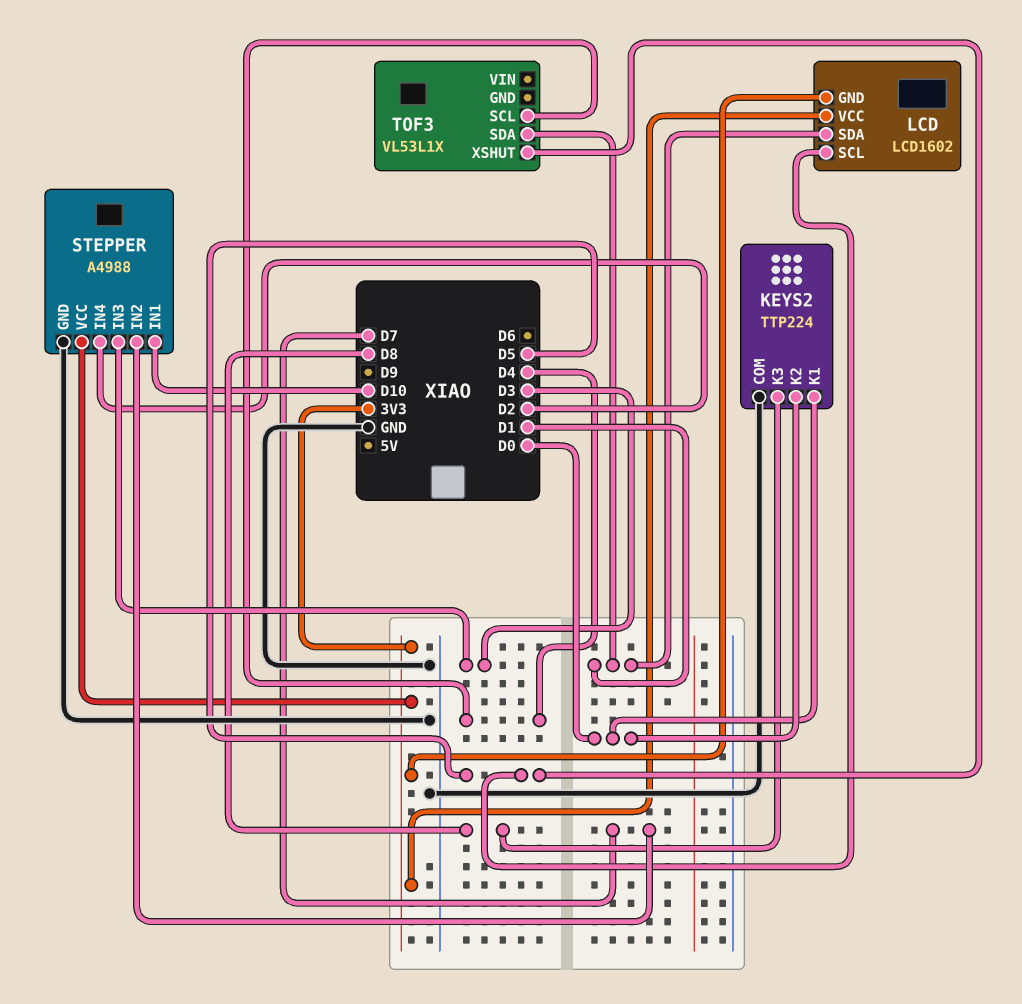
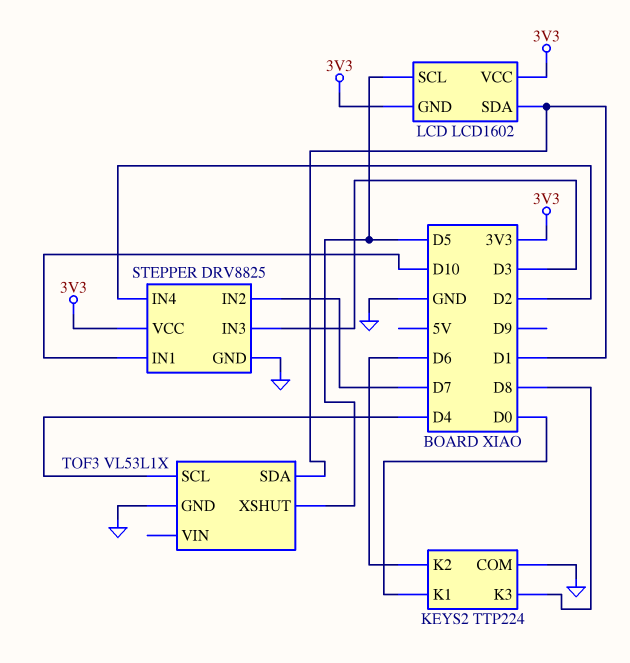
KEYS2 pin K2: D0 -> D6
STEPPER: A4988 -> DRV8825
TOF3 pin GND: none -> GND

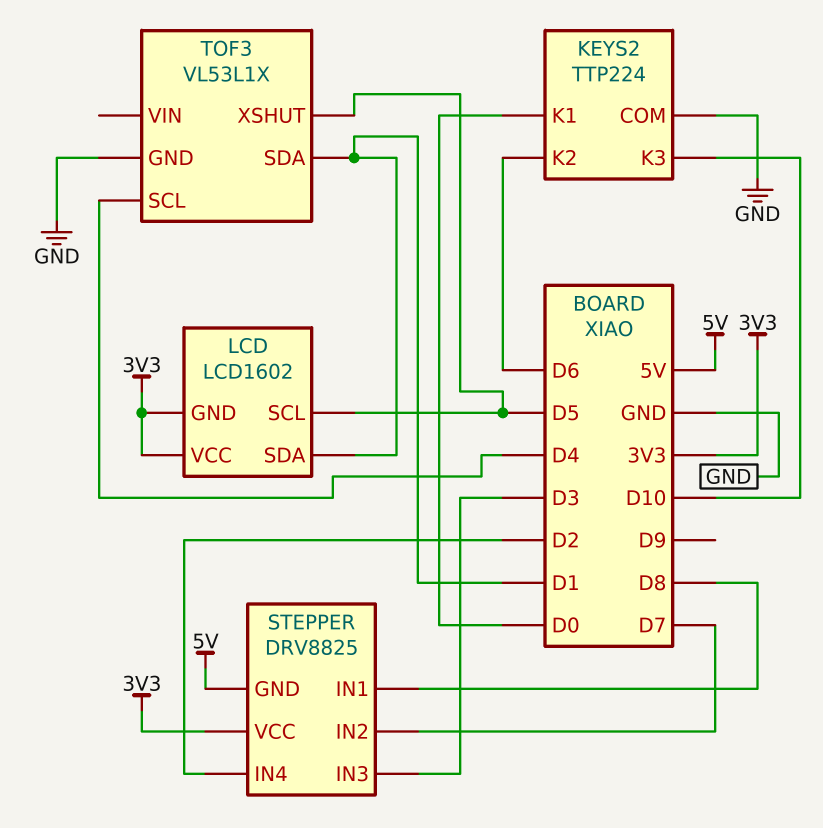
KEYS2 pin K3: D8 -> D10
STEPPER pin GND: GND -> 5V
STEPPER pin IN1: D10 -> D8

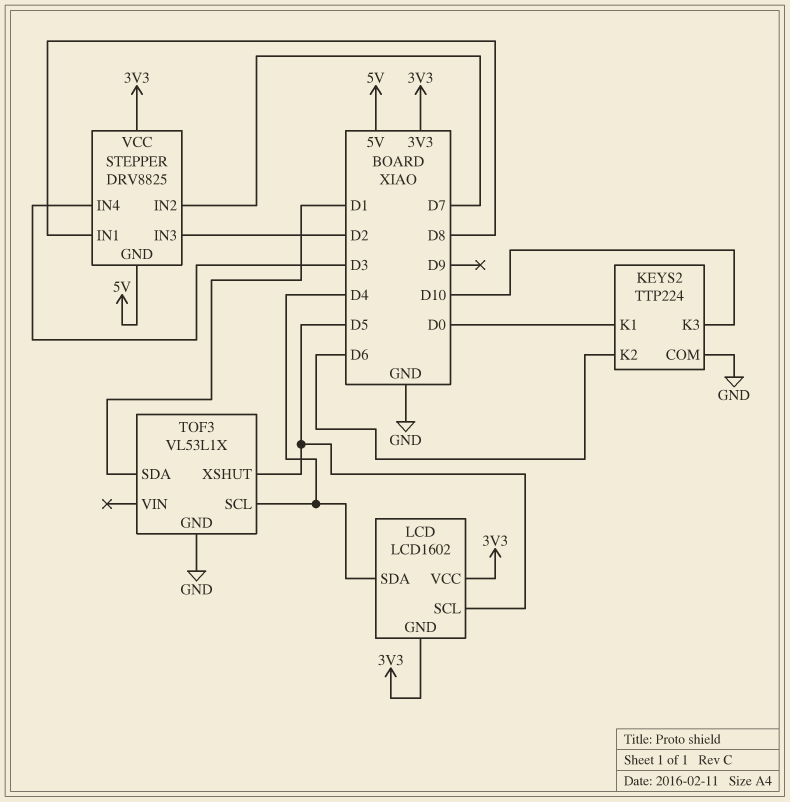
LCD pin SDA: D1 -> D4
STEPPER pin IN3: D3 -> D2
STEPPER pin IN4: D2 -> D3

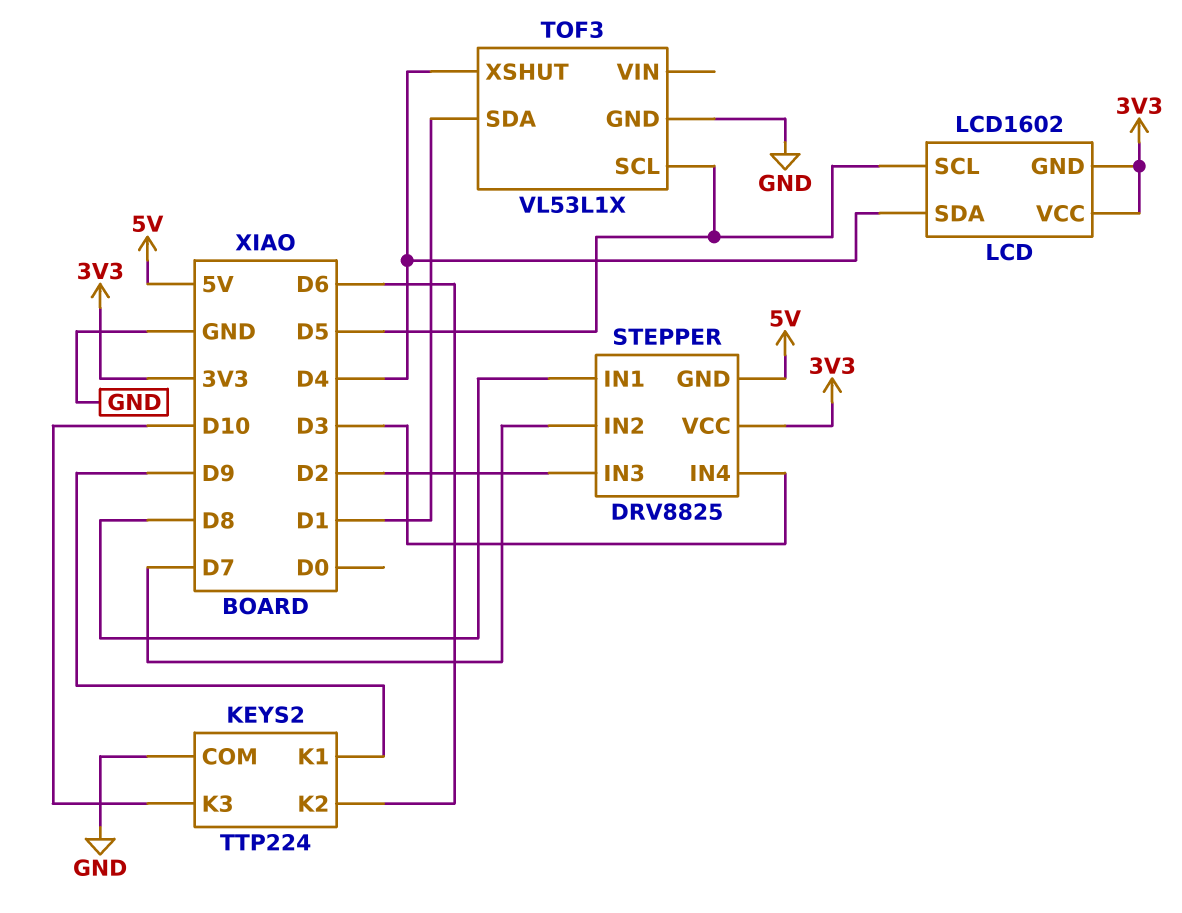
KEYS2 pin K1: D0 -> D9
TOF3 pin SCL: D4 -> D5
TOF3 pin XSHUT: D5 -> D4

